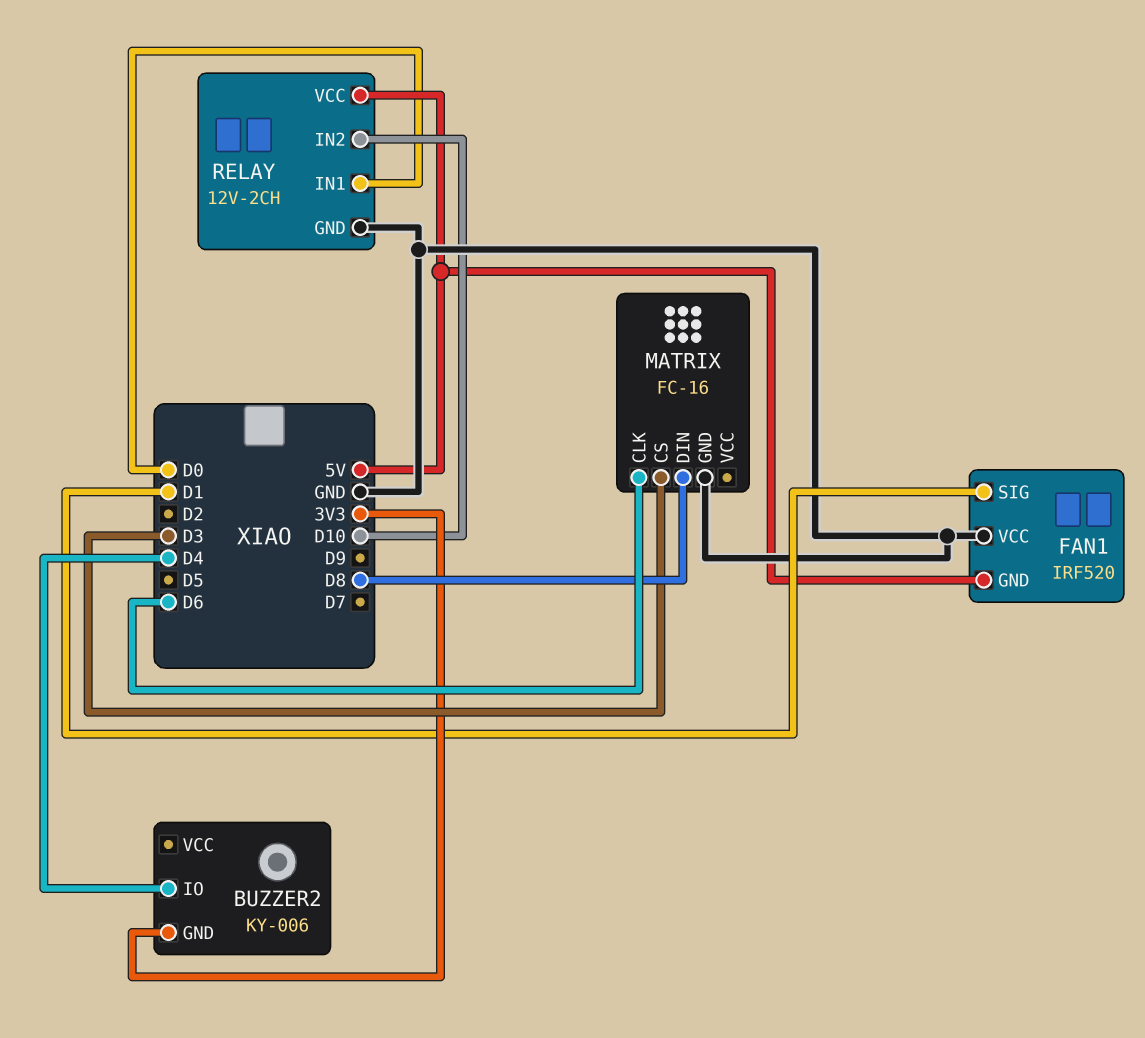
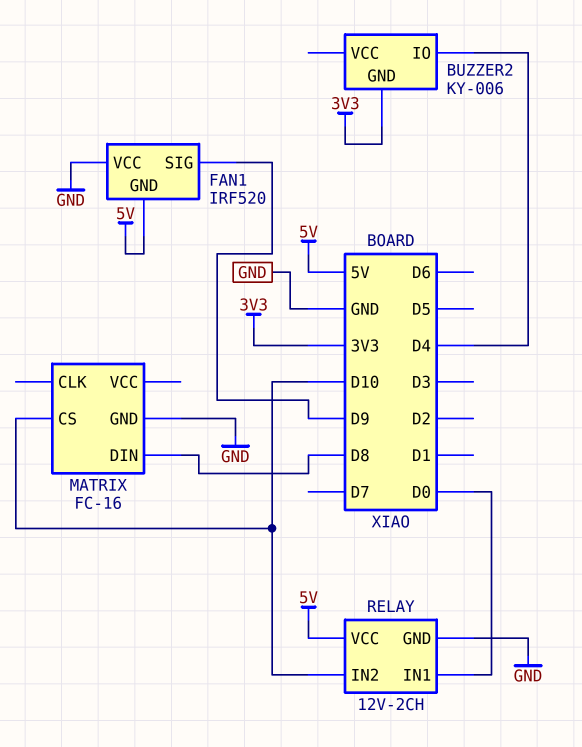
FAN1 pin SIG: D1 -> D9
MATRIX pin CLK: D6 -> none
MATRIX pin CS: D3 -> D10

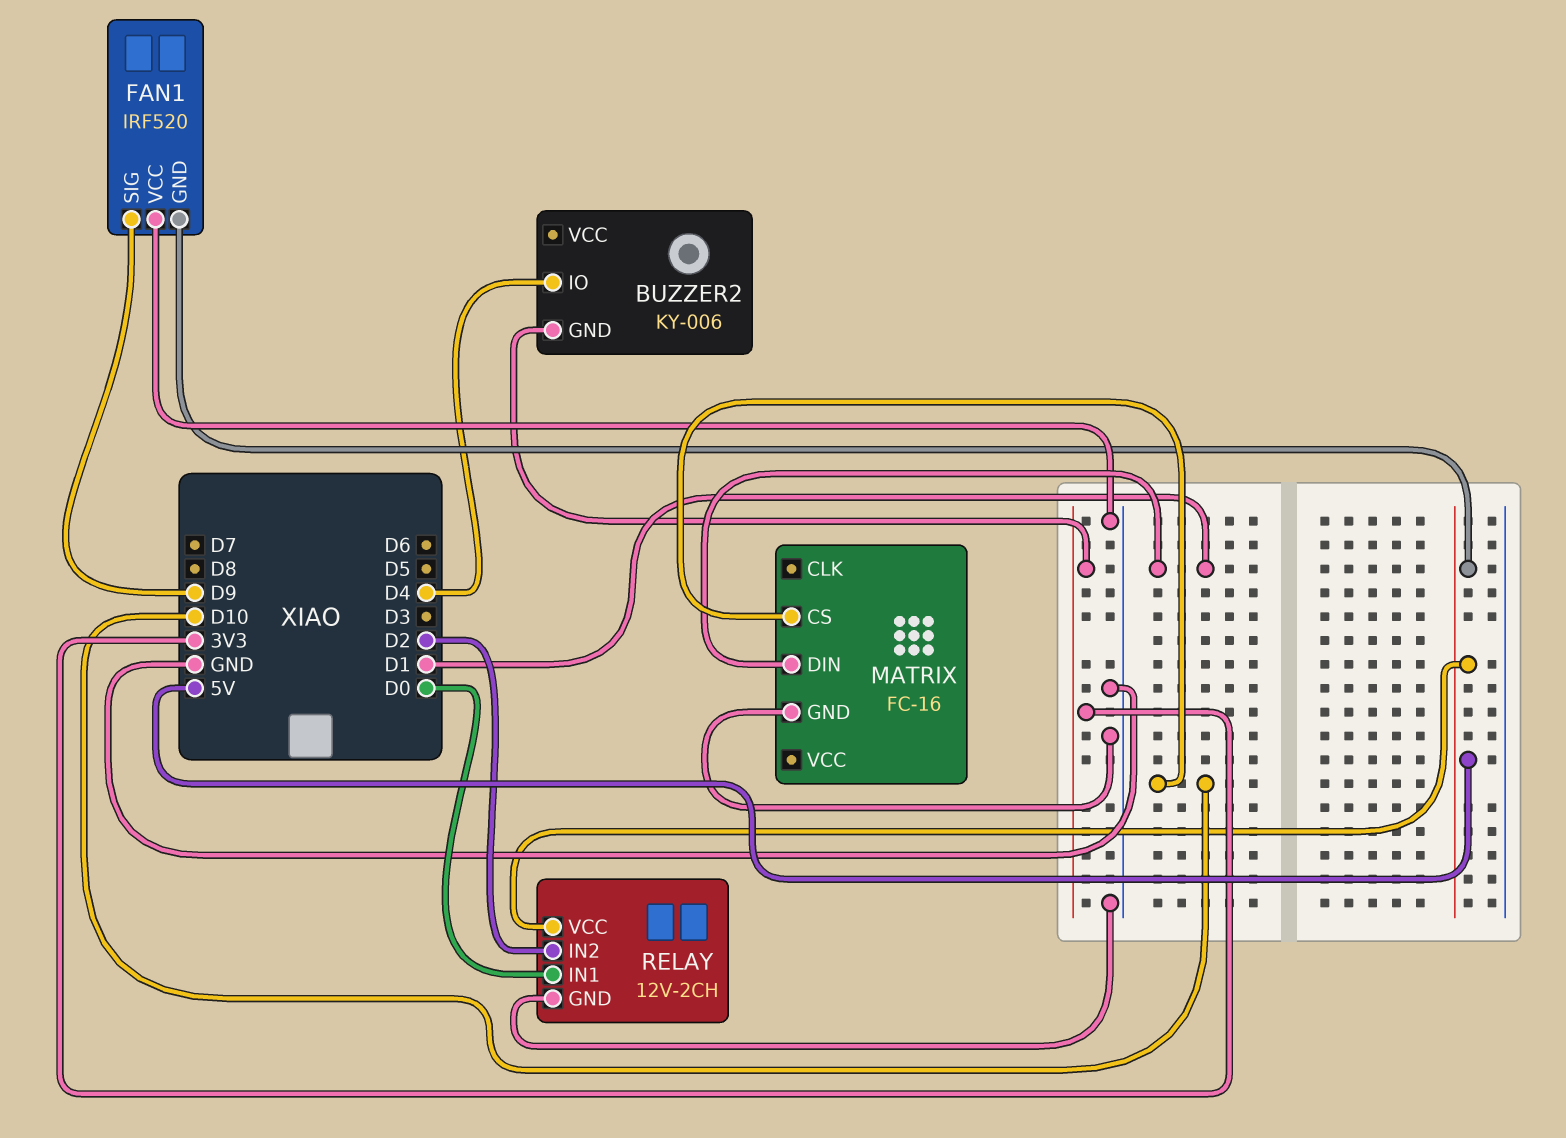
MATRIX pin DIN: D8 -> D1
RELAY pin IN2: D10 -> D2

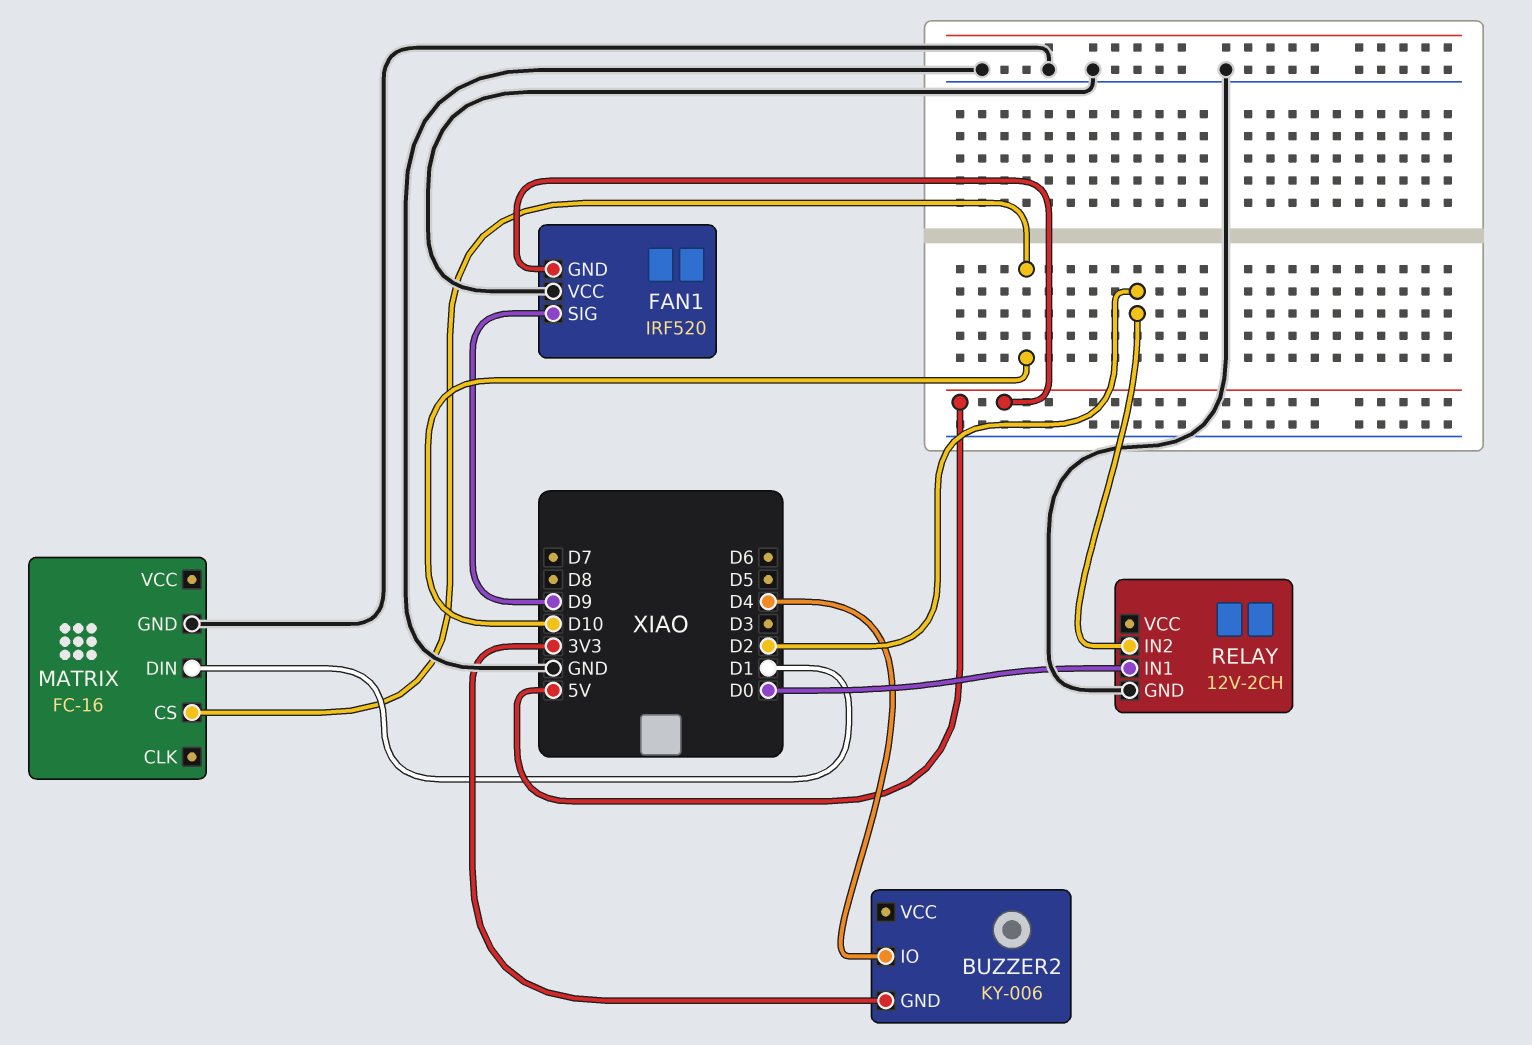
RELAY pin VCC: 5V -> none

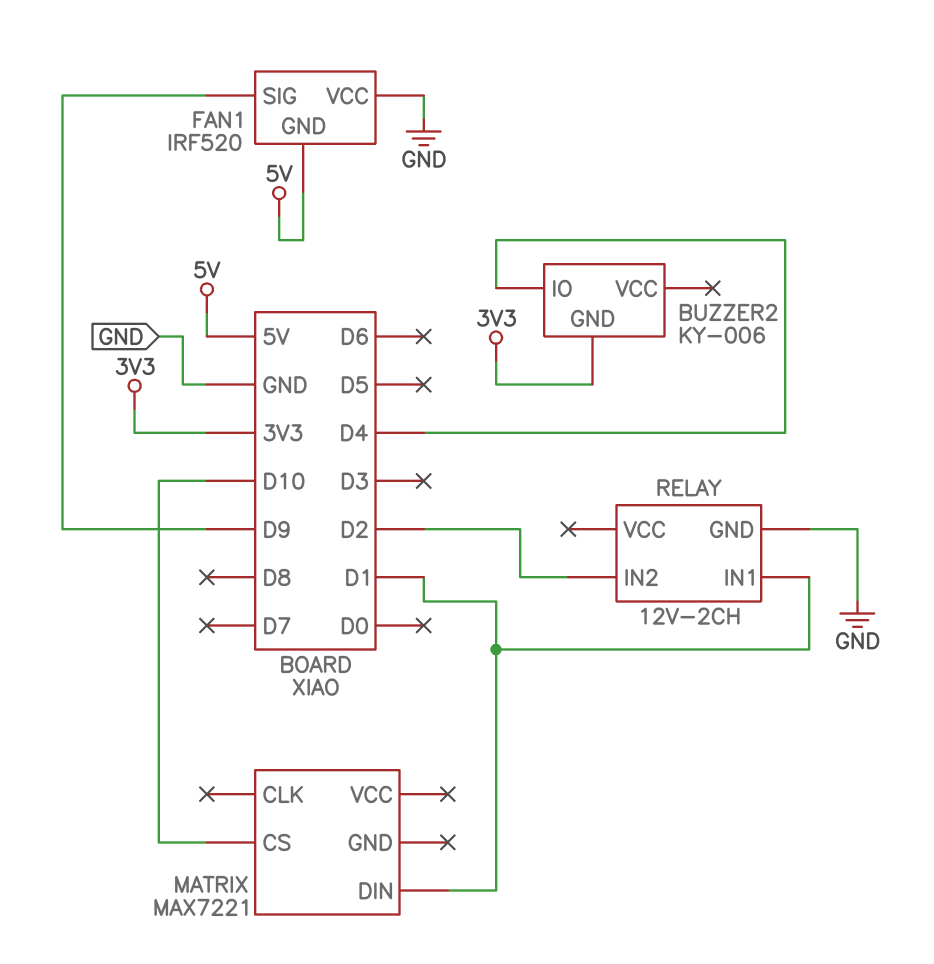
MATRIX: FC-16 -> MAX7221
MATRIX pin GND: GND -> none
RELAY pin IN1: D0 -> D1

